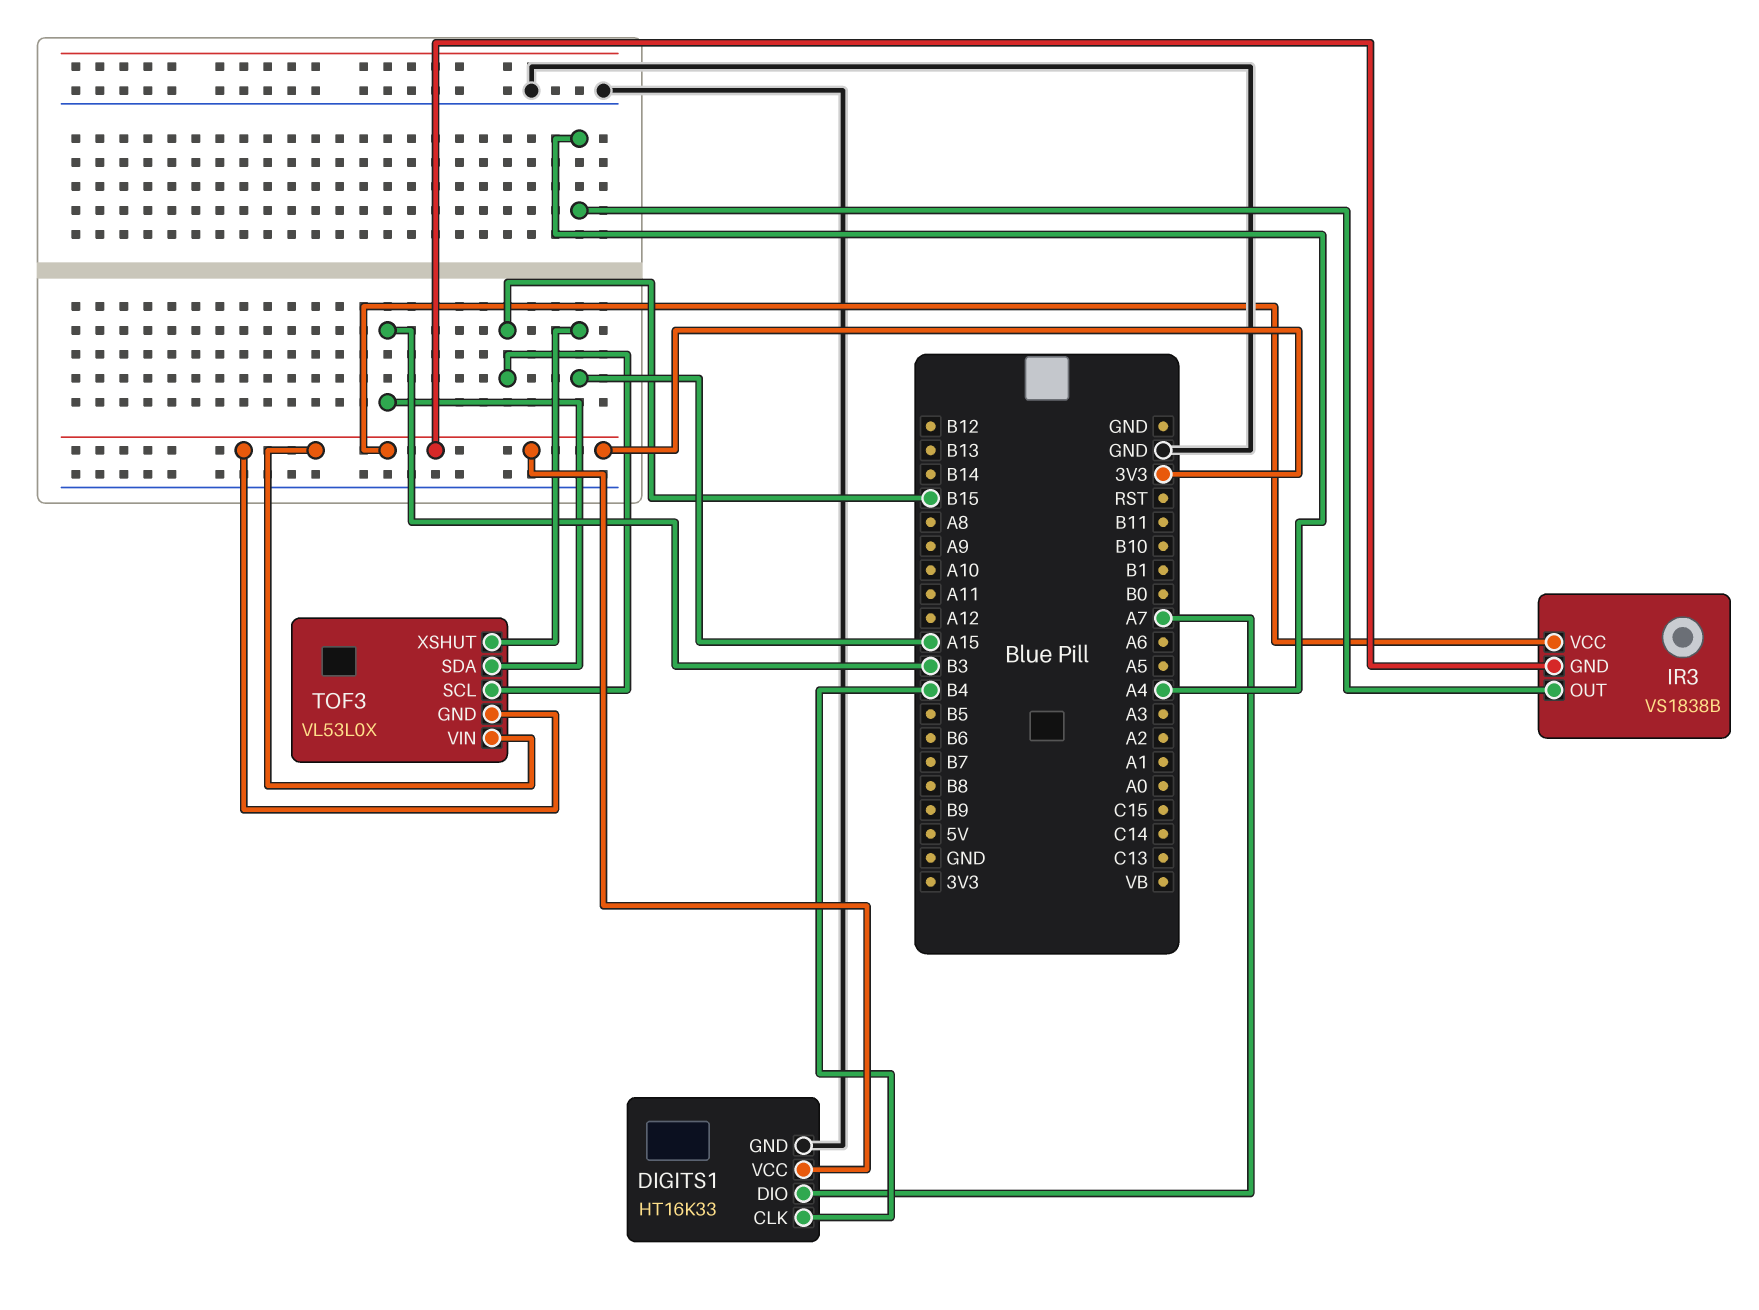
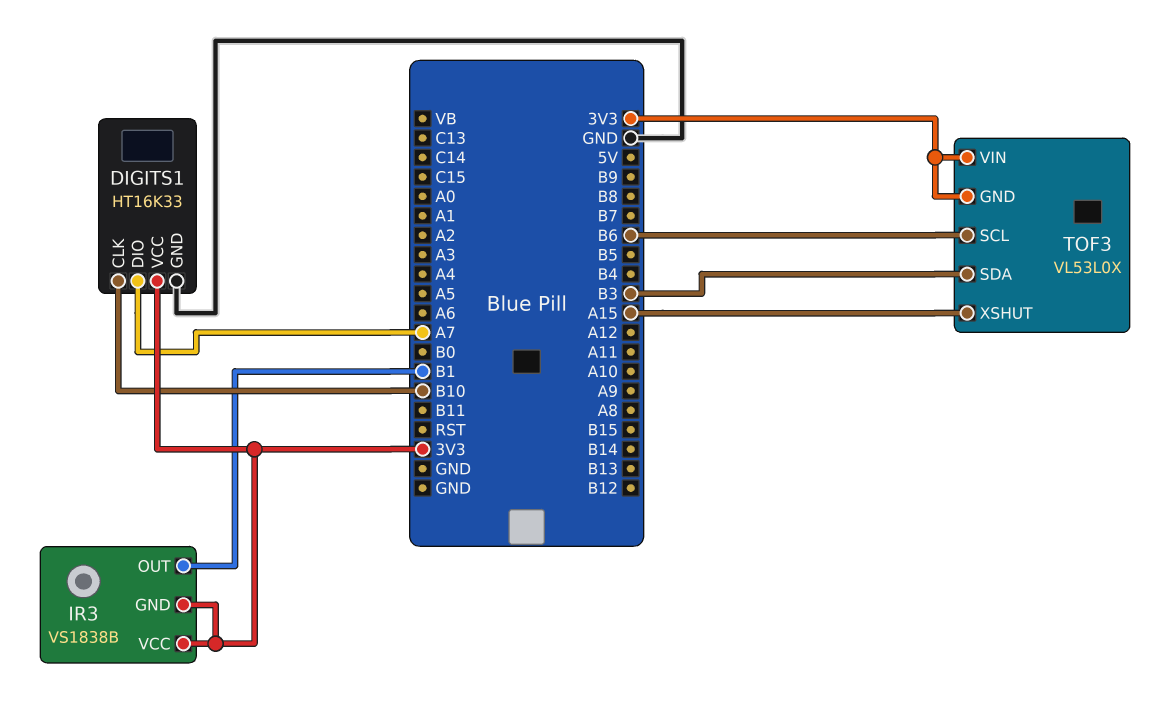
DIGITS1 pin CLK: B4 -> B10
IR3 pin OUT: A4 -> B1
TOF3 pin SCL: B15 -> B6

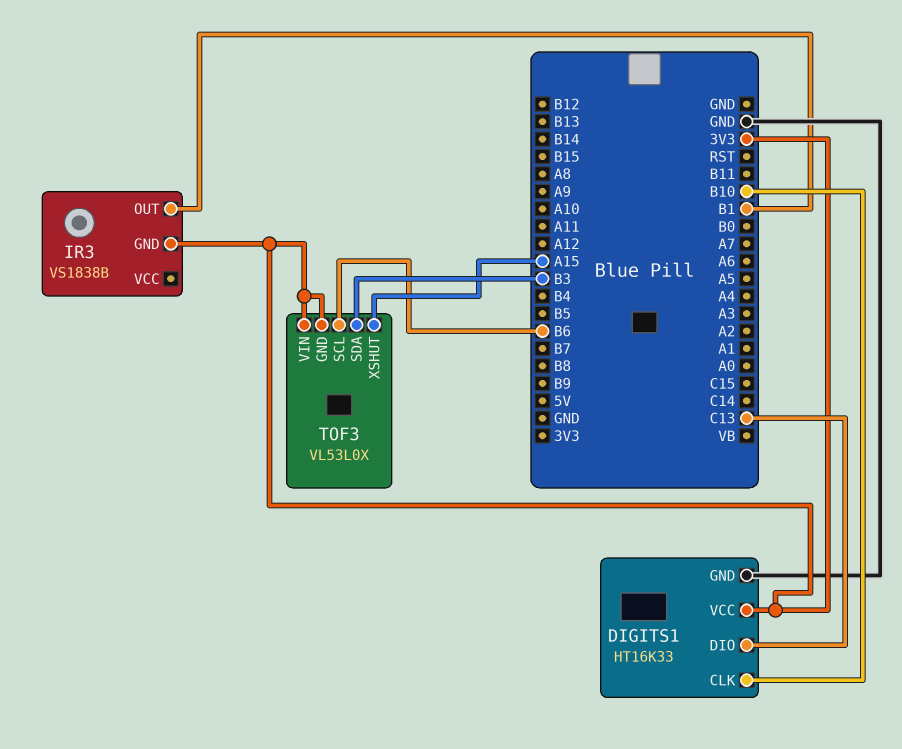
DIGITS1 pin DIO: A7 -> C13
IR3 pin VCC: 3V3 -> none

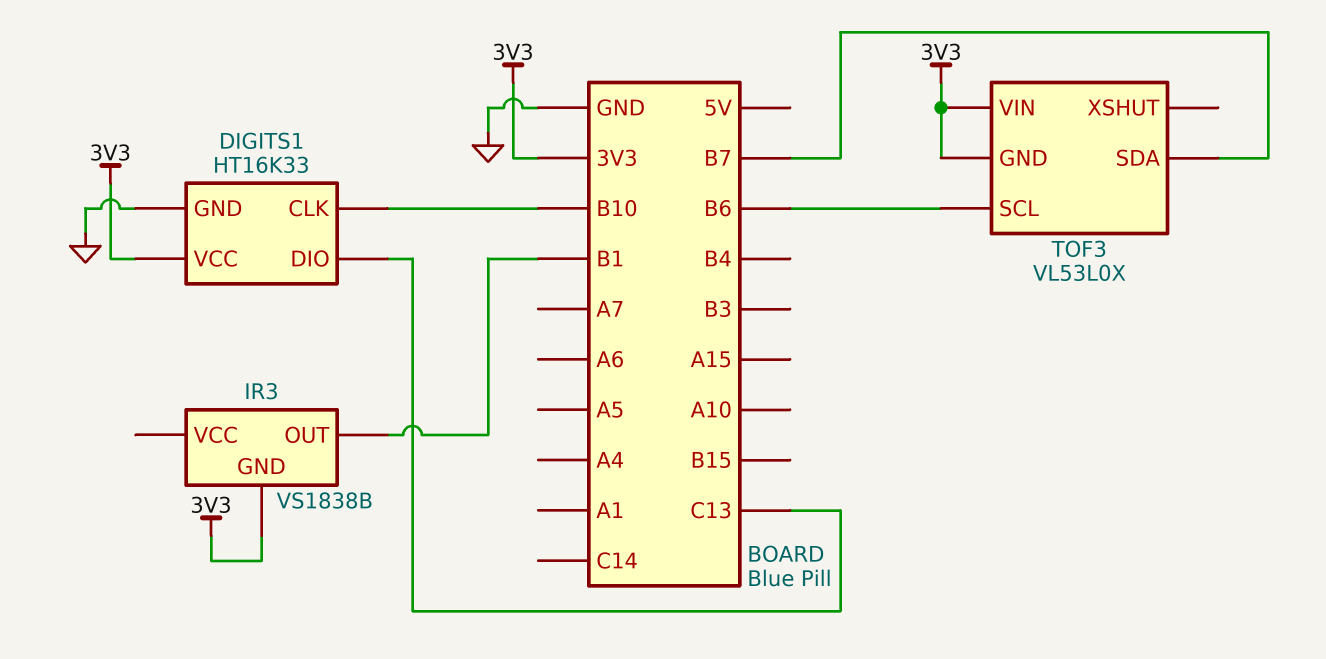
TOF3 pin SDA: B3 -> B7
TOF3 pin XSHUT: A15 -> none

